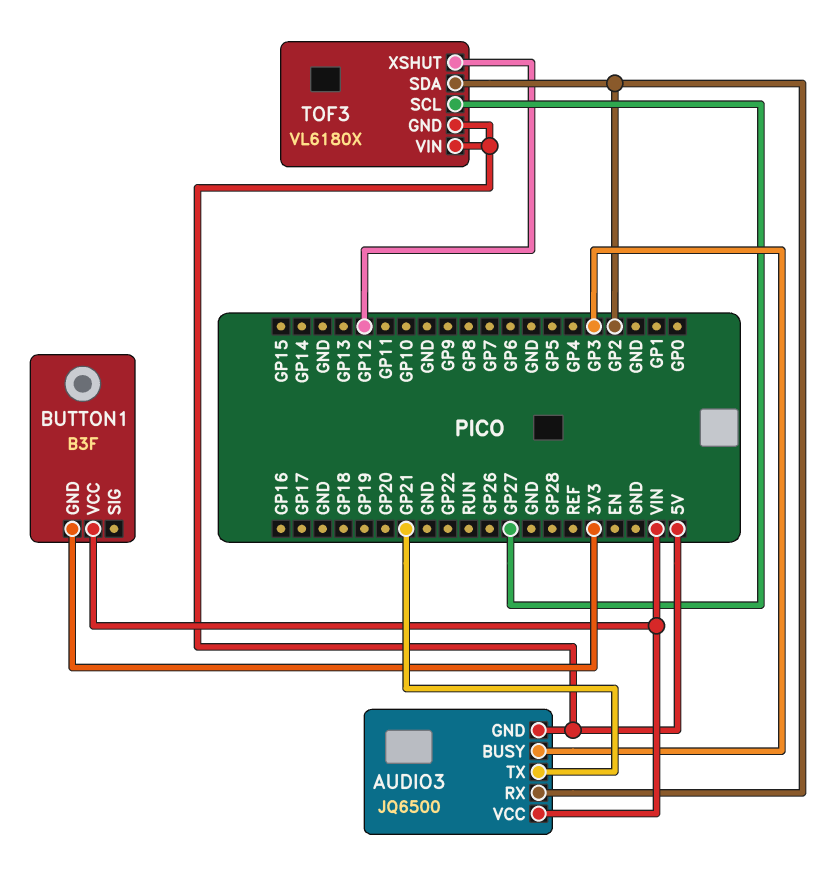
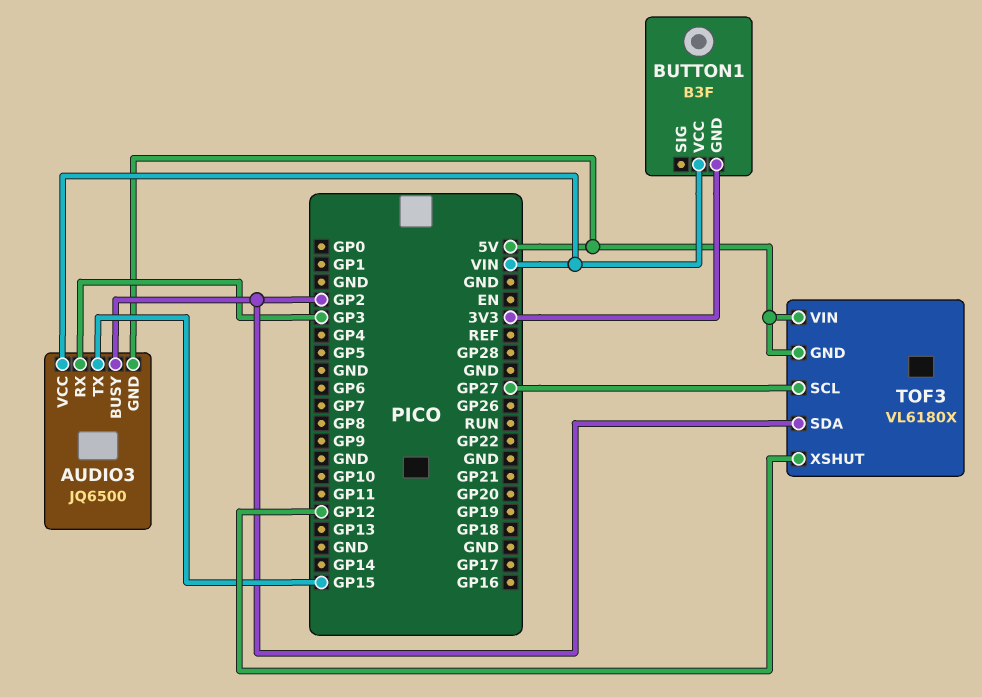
AUDIO3 pin BUSY: GP3 -> GP2
AUDIO3 pin RX: GP2 -> GP3
AUDIO3 pin TX: GP21 -> GP15

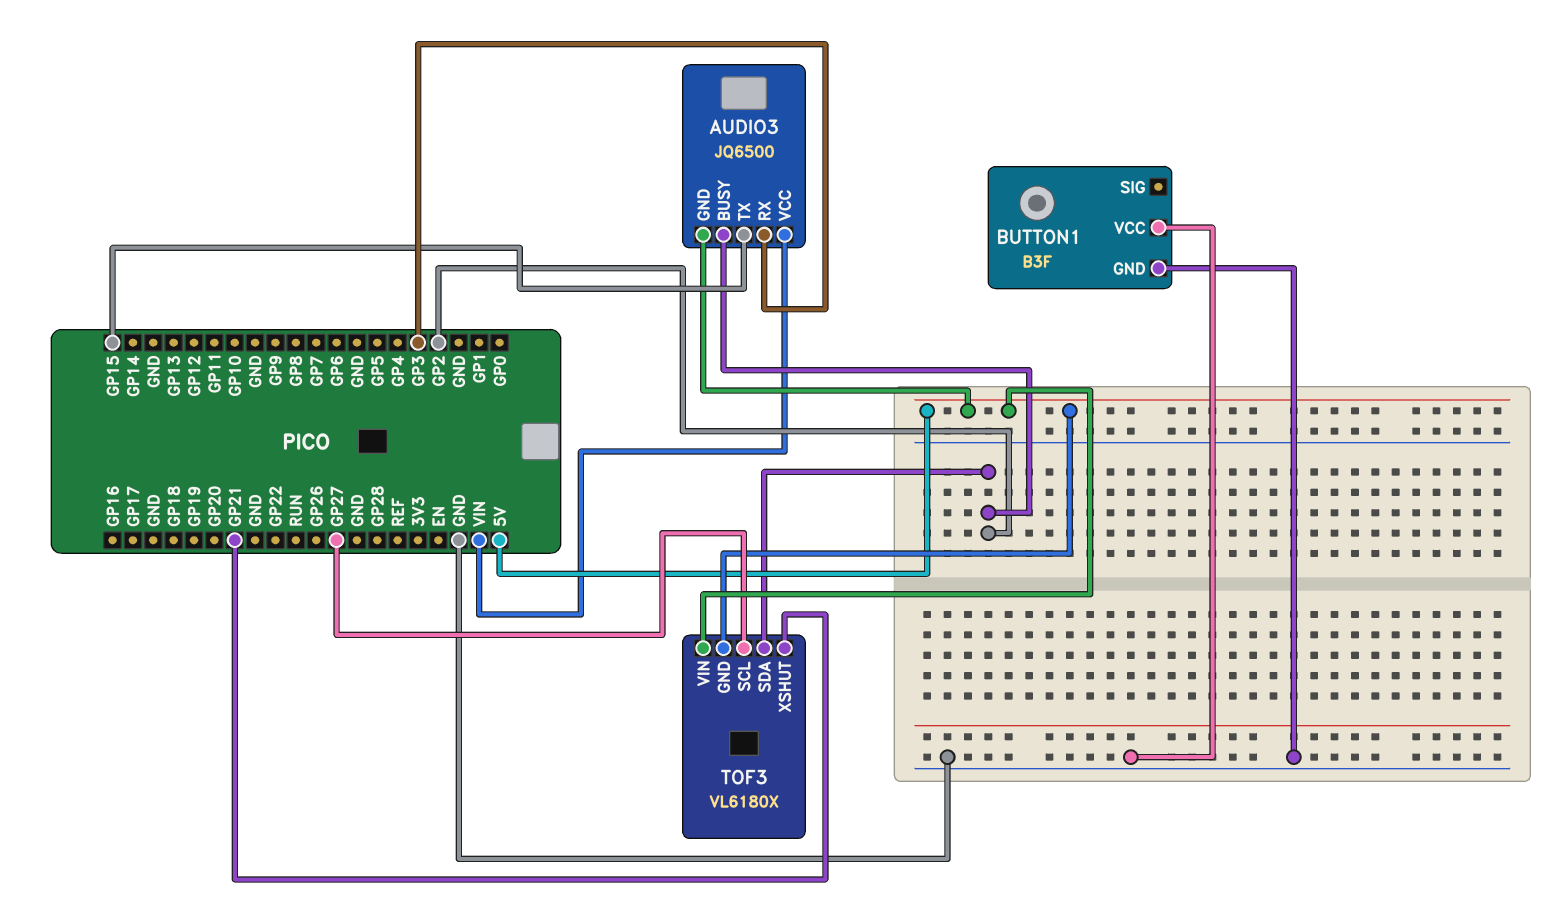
BUTTON1 pin GND: 3V3 -> GND
BUTTON1 pin VCC: VIN -> GND
TOF3 pin XSHUT: GP12 -> GP21

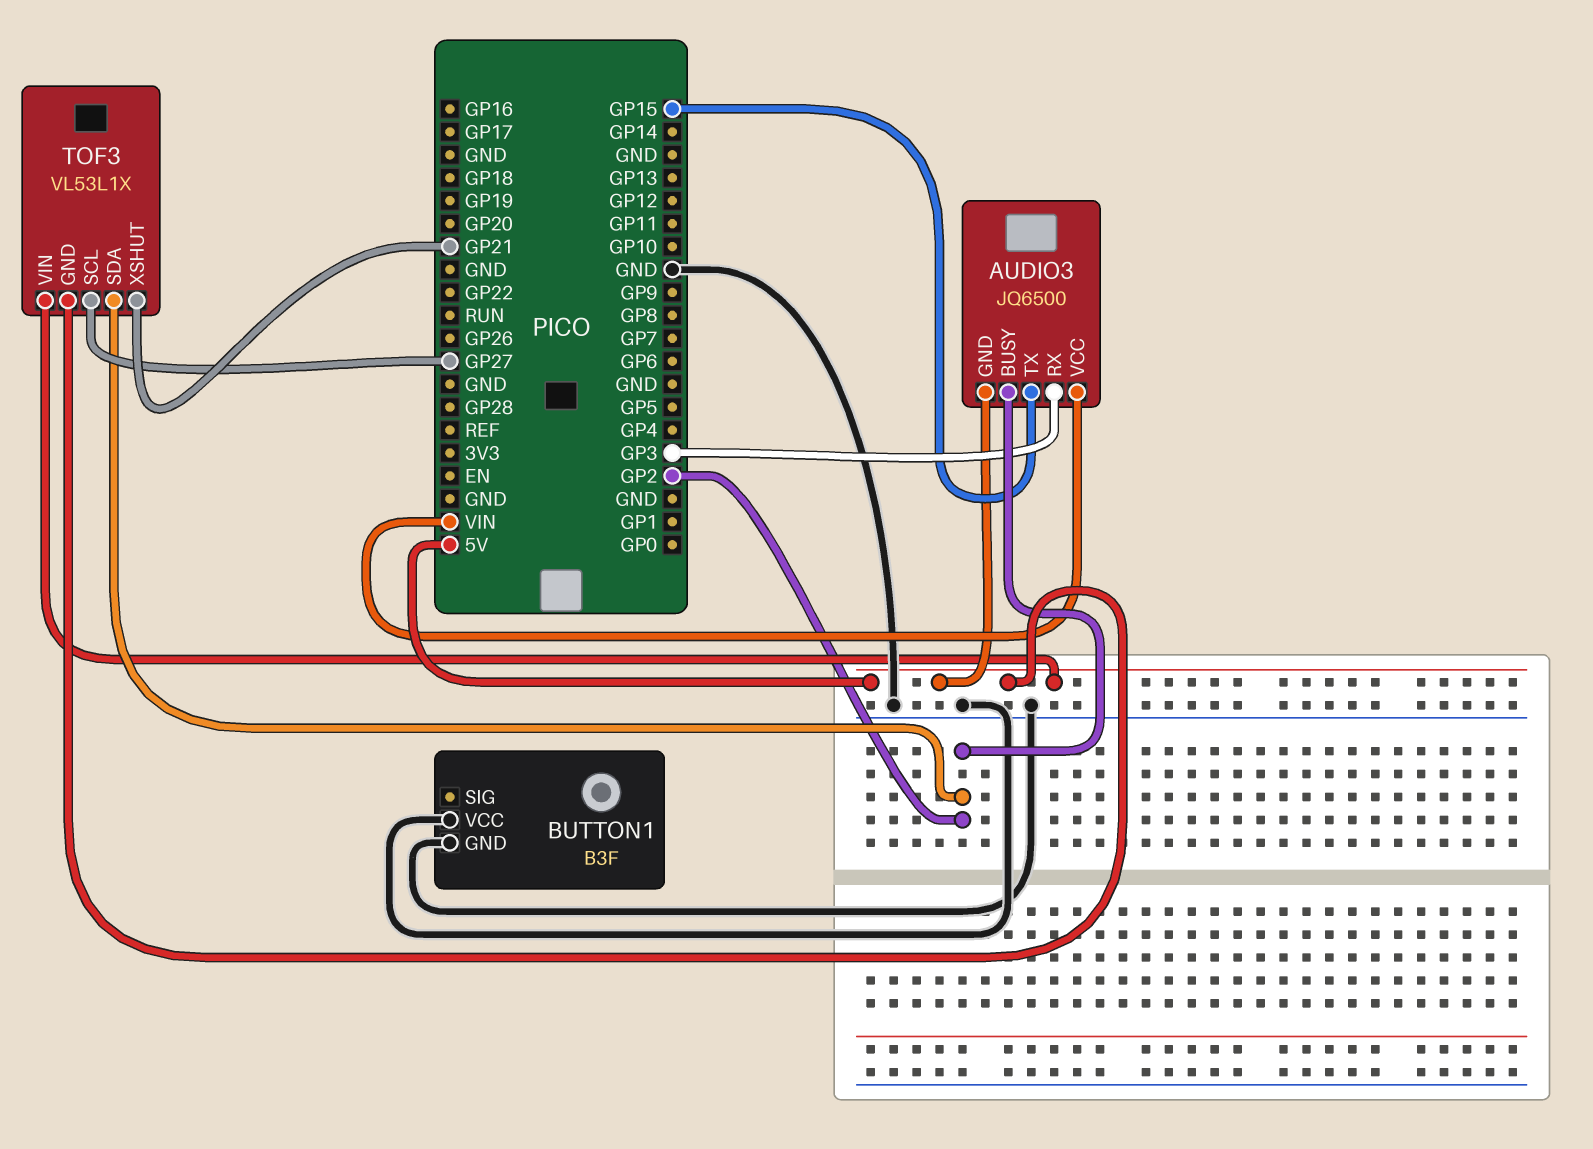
TOF3: VL6180X -> VL53L1X

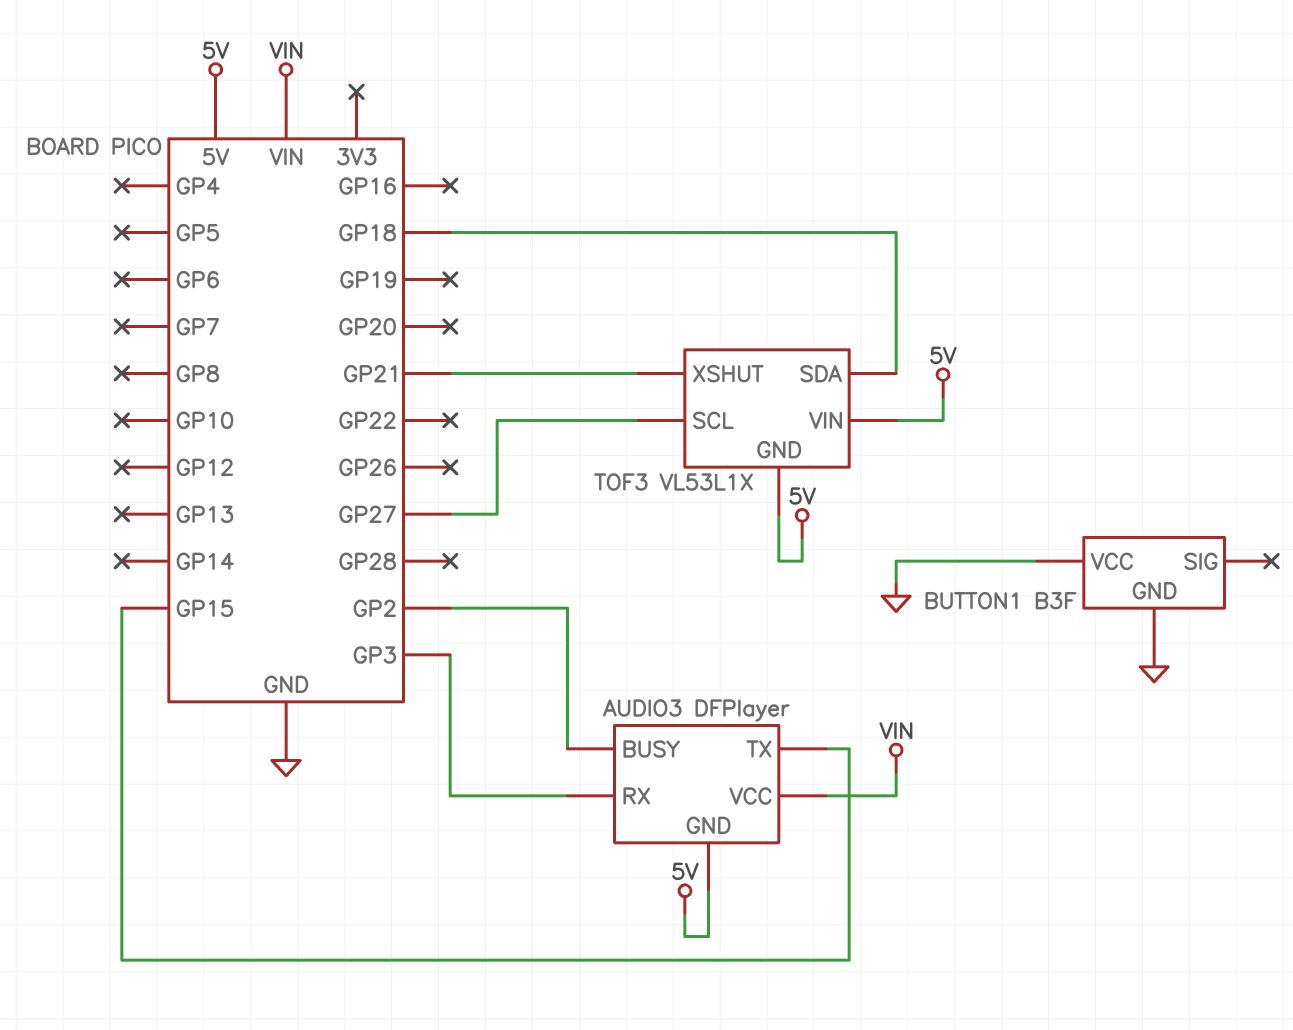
AUDIO3: JQ6500 -> DFPlayer
TOF3 pin SDA: GP2 -> GP18

